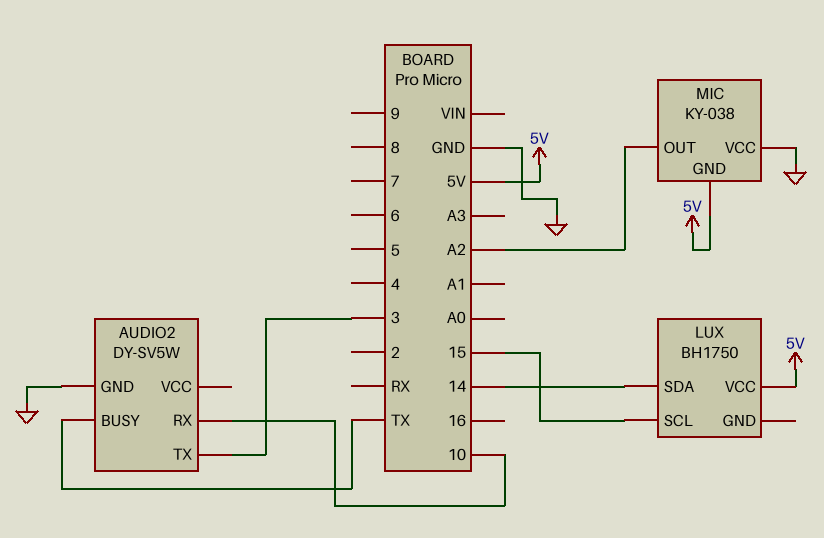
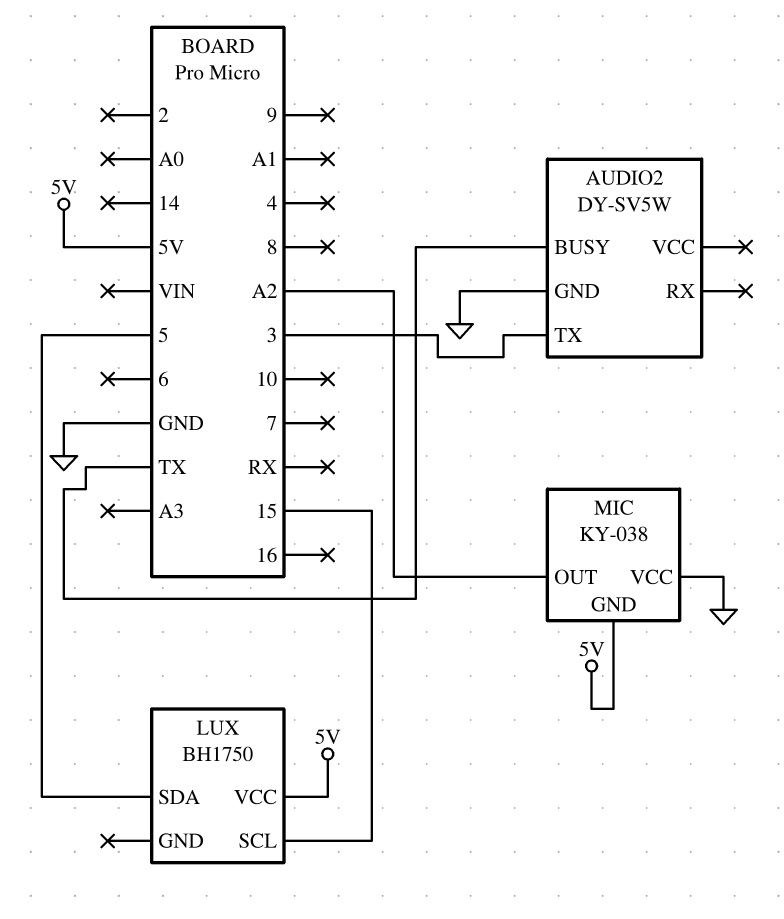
AUDIO2 pin RX: 10 -> none
LUX pin SDA: 14 -> 5

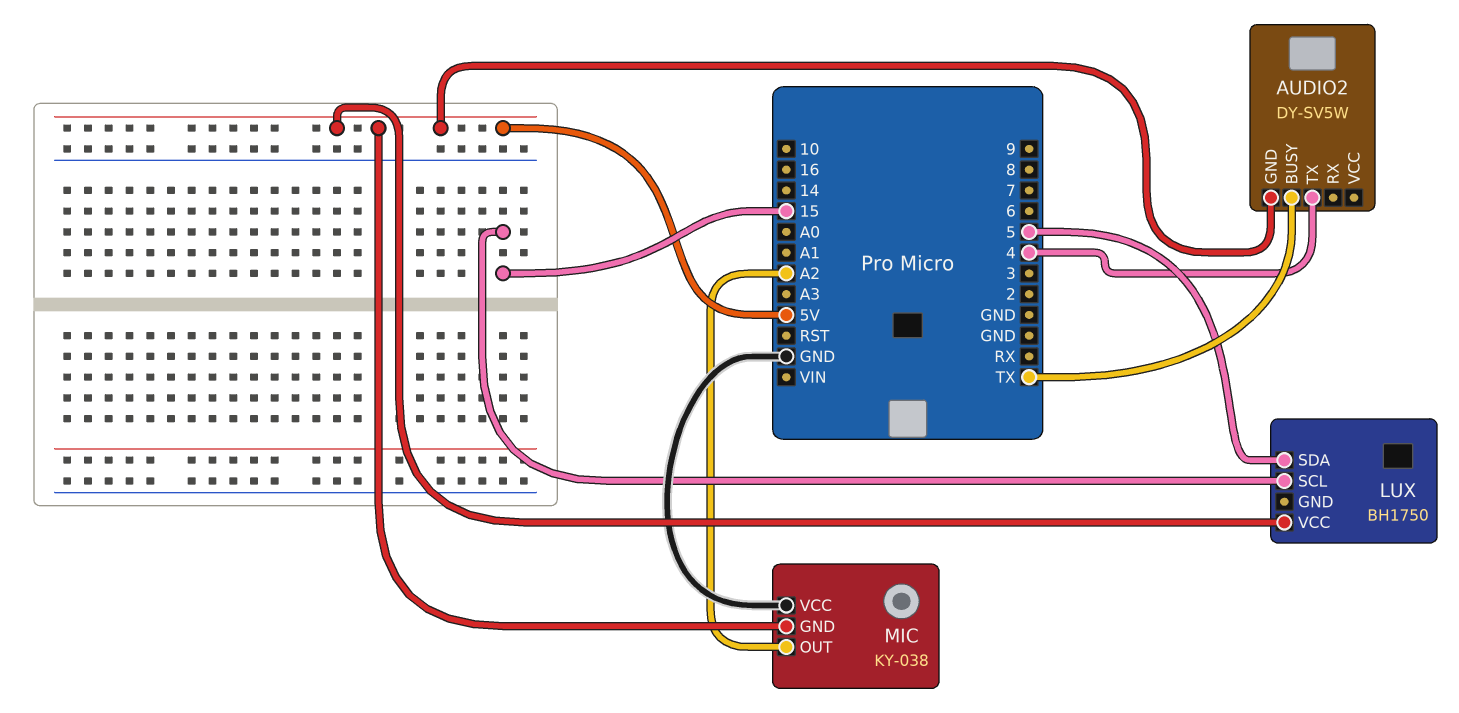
AUDIO2 pin GND: GND -> 5V
AUDIO2 pin TX: 3 -> 4

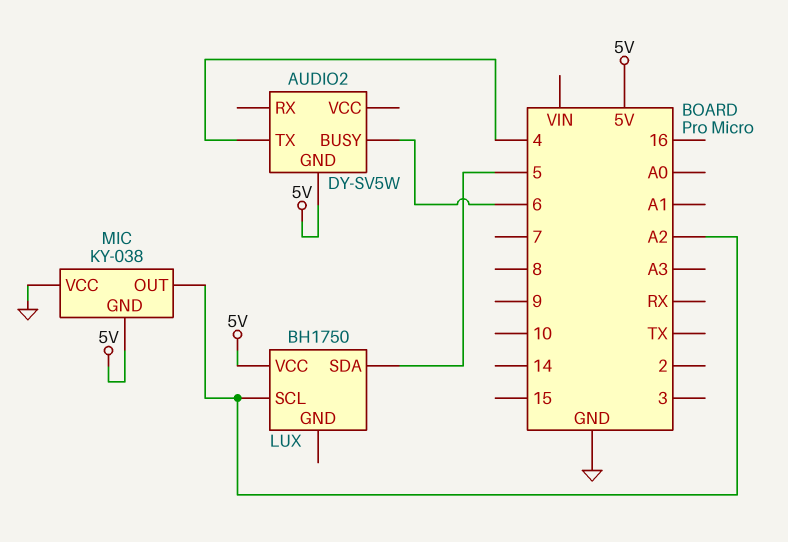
AUDIO2 pin BUSY: TX -> 6
LUX pin SCL: 15 -> A2

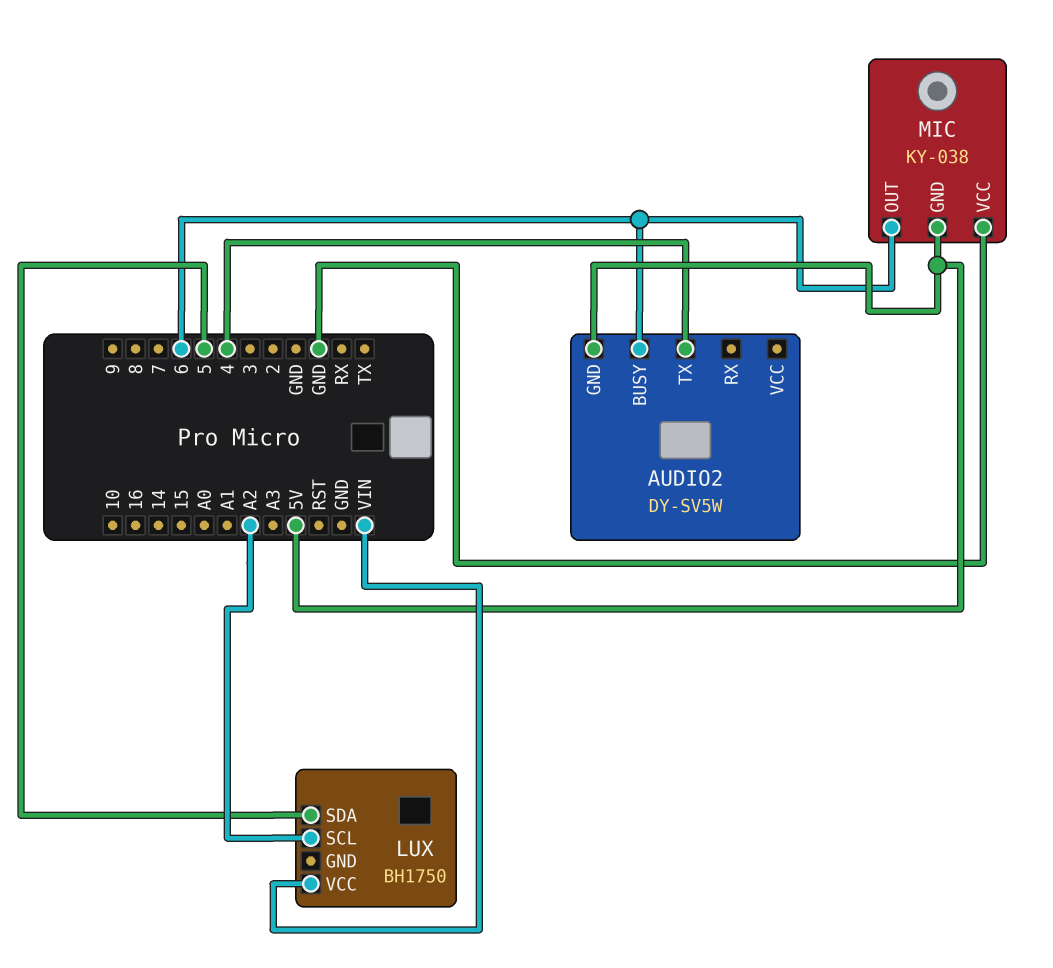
LUX pin VCC: 5V -> VIN
MIC pin OUT: A2 -> 6

